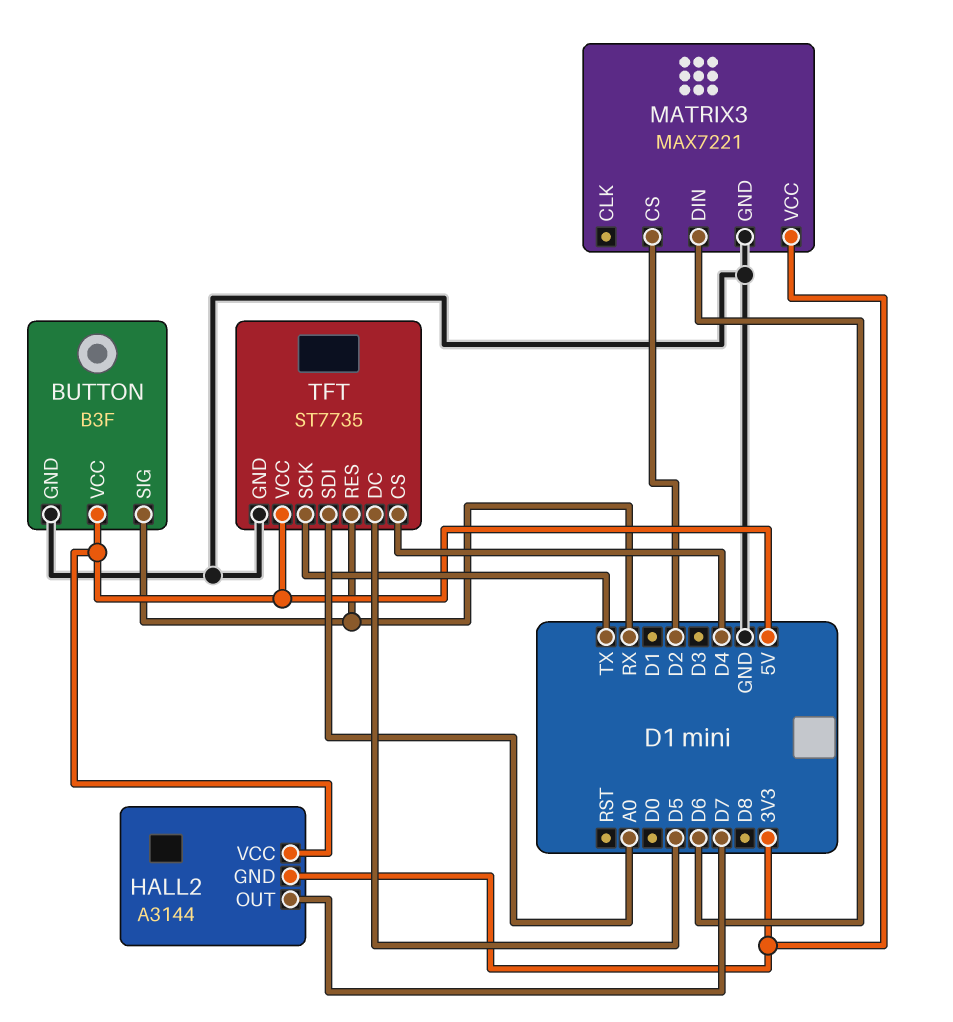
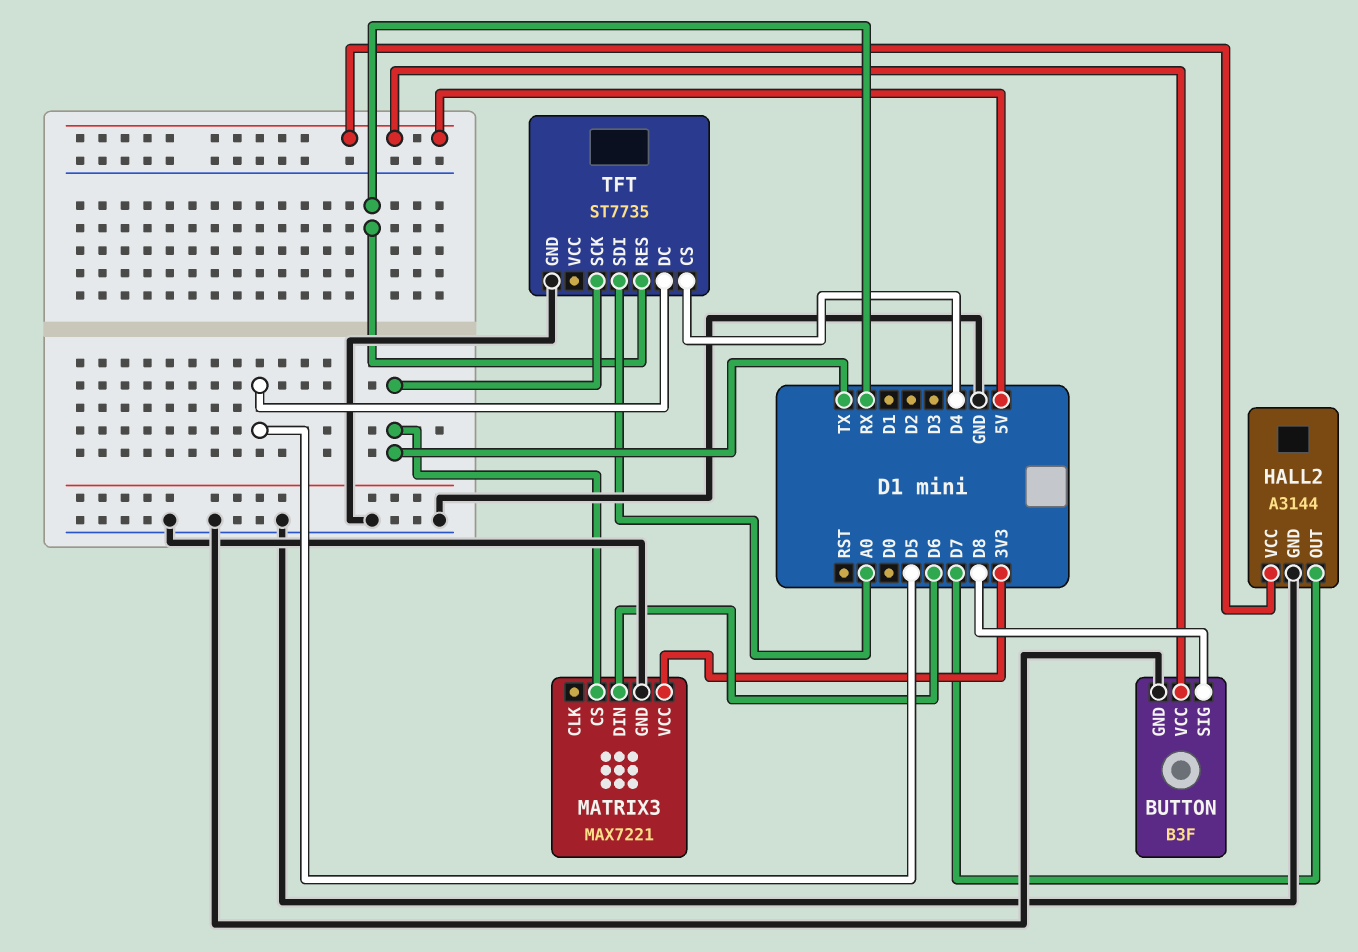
BUTTON pin SIG: RX -> D8
HALL2 pin GND: 3V3 -> GND
MATRIX3 pin CS: D2 -> TX
TFT pin VCC: 5V -> none

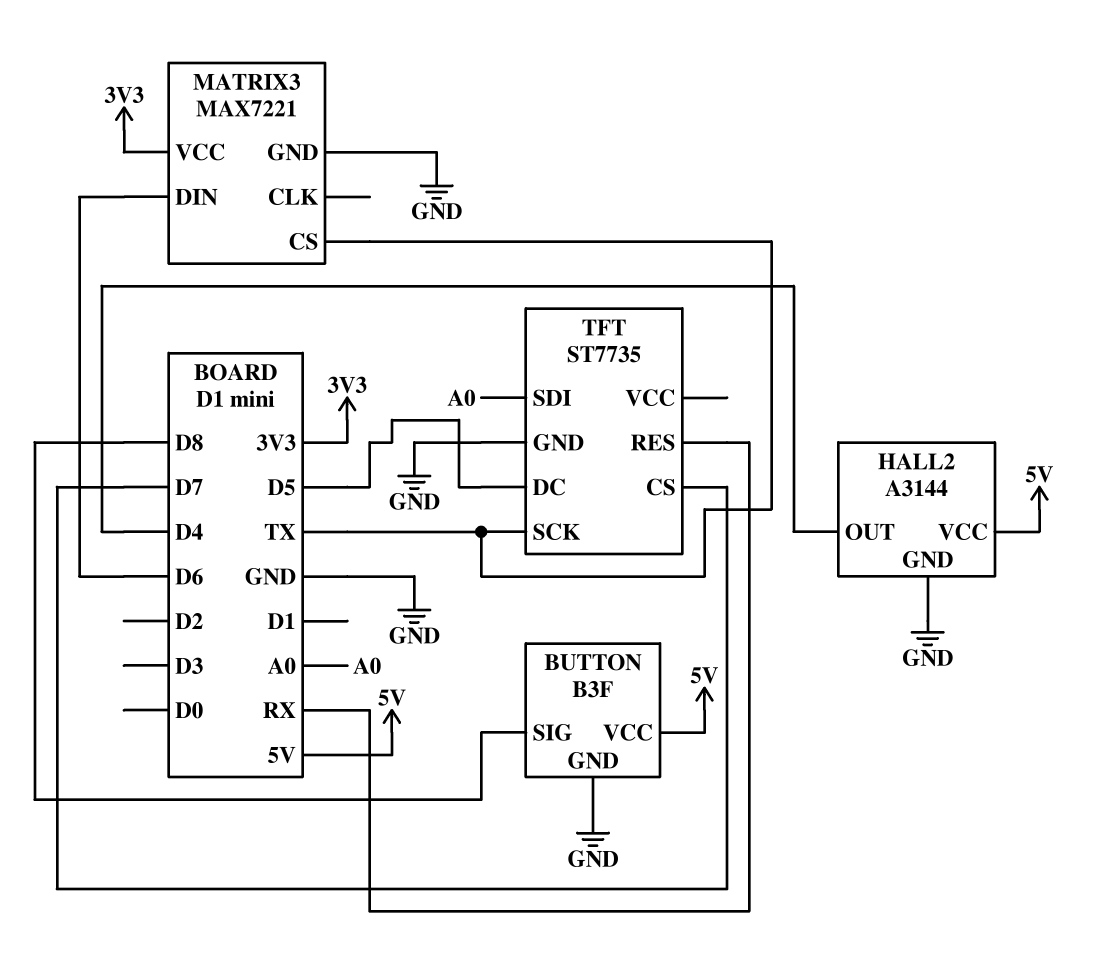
HALL2 pin OUT: D7 -> D4
TFT pin CS: D4 -> D7

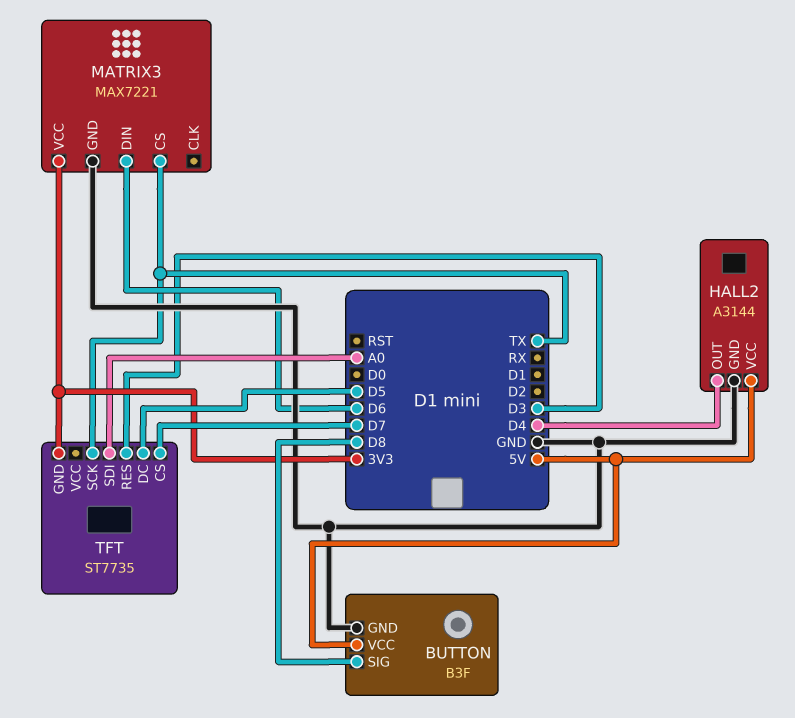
TFT pin GND: GND -> 3V3
TFT pin RES: RX -> D3

